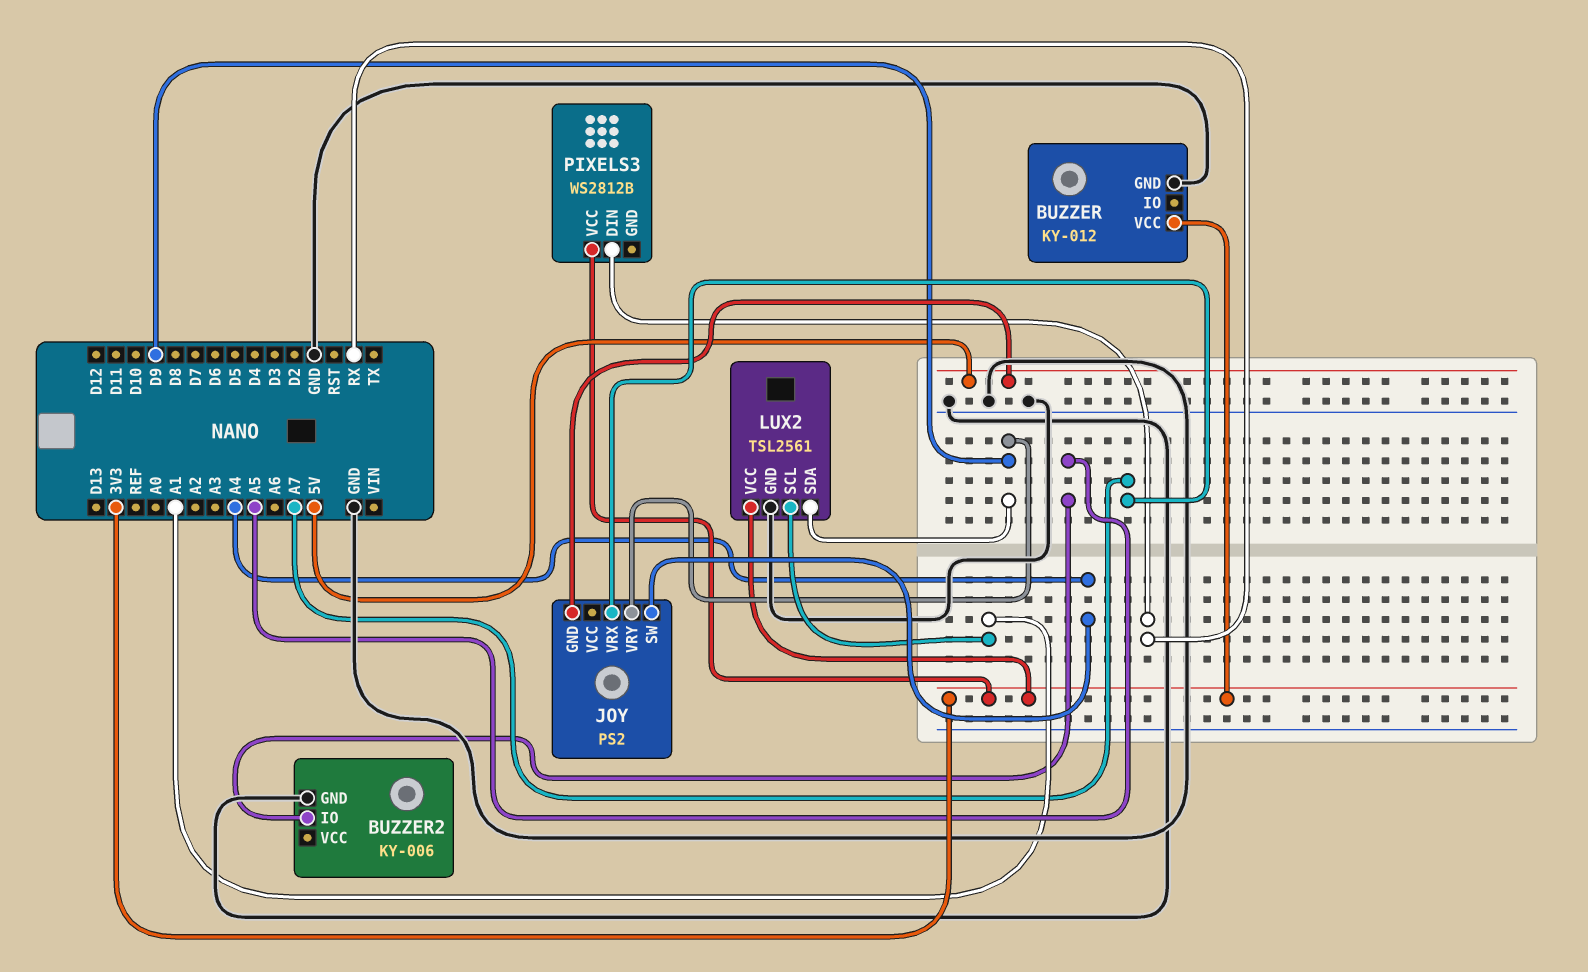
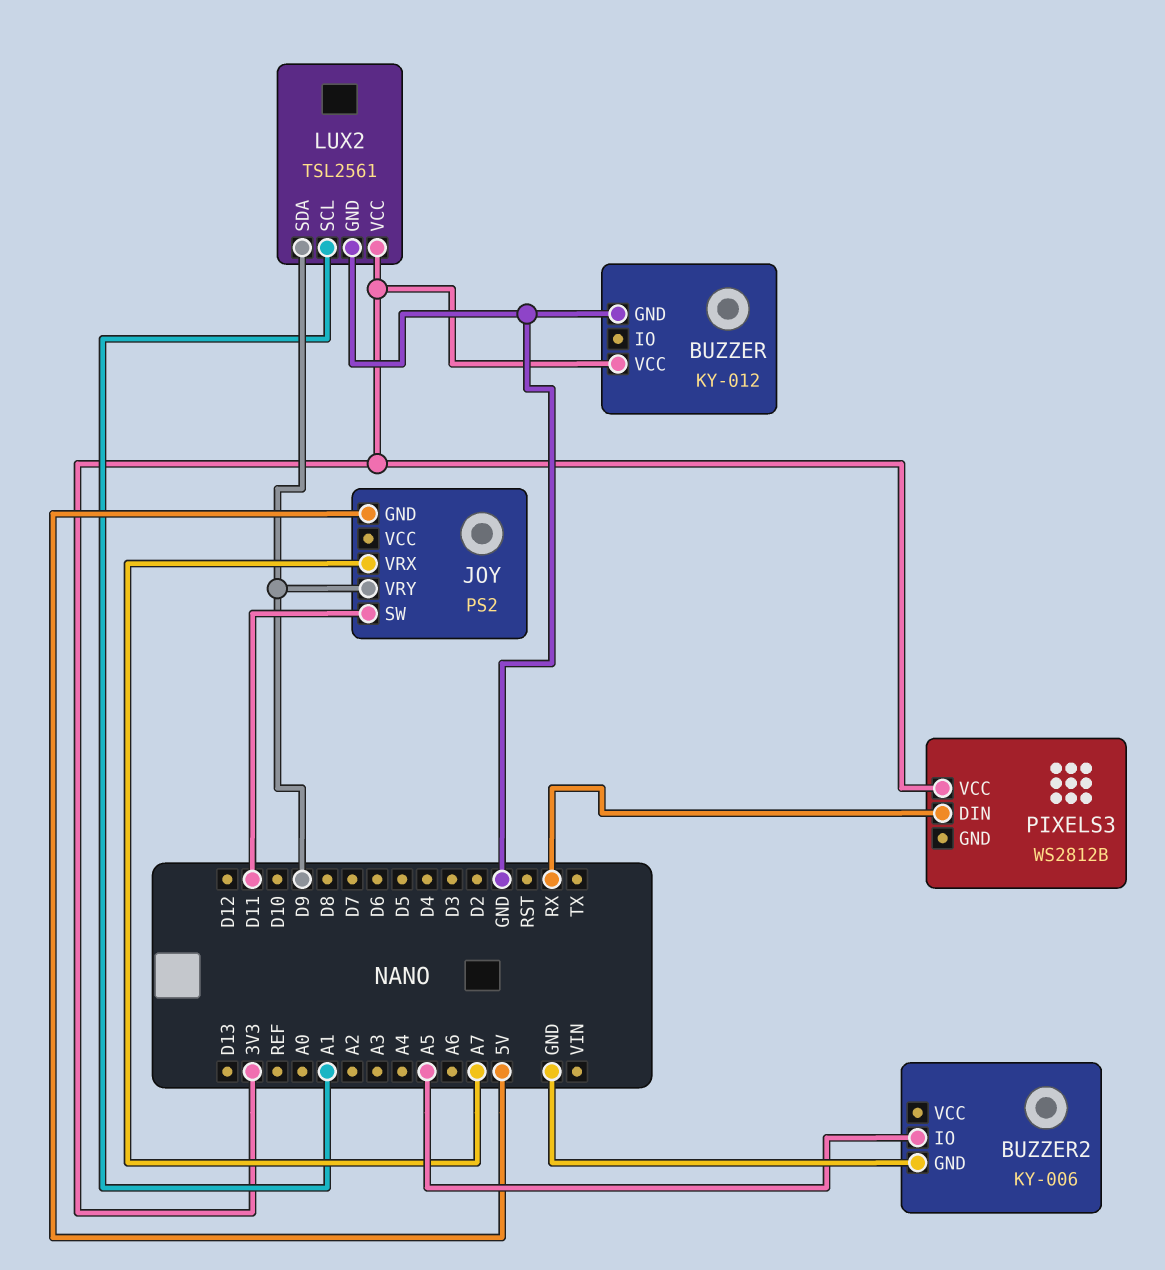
JOY pin SW: A4 -> D11

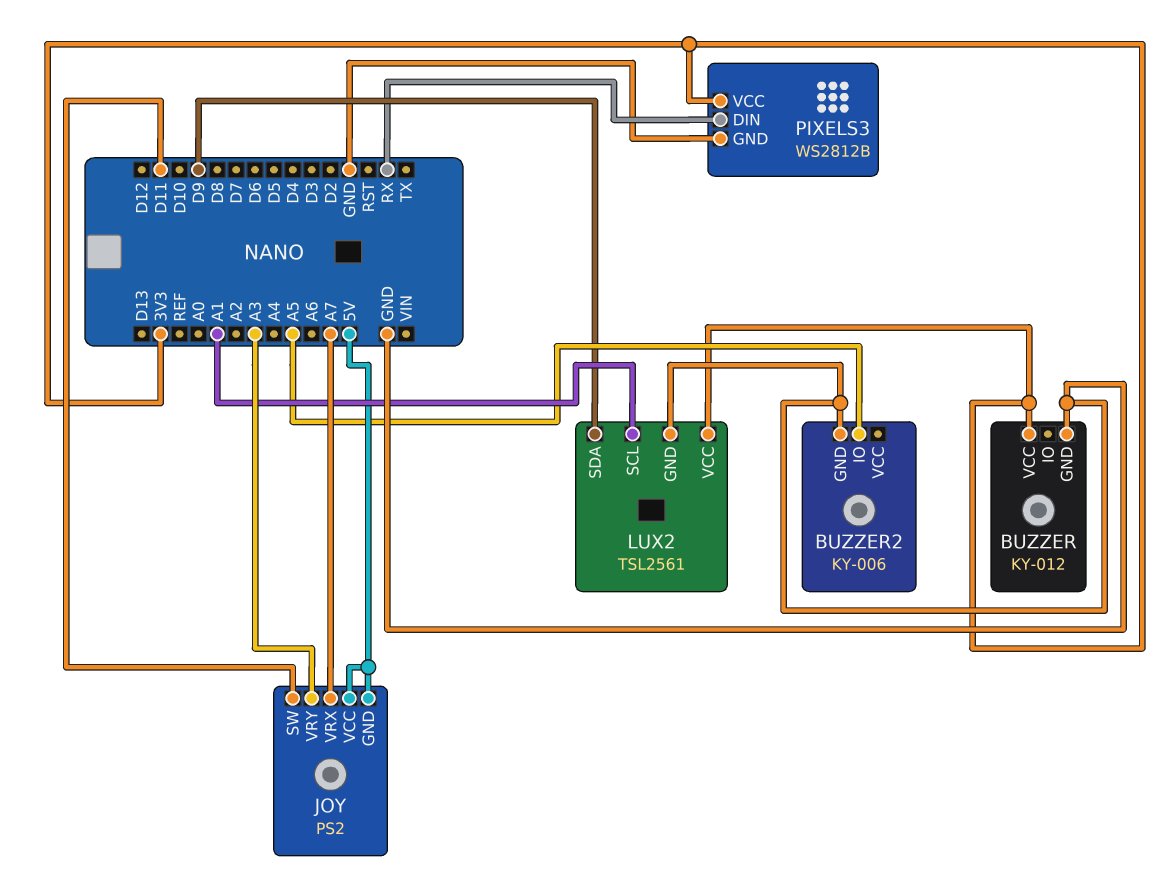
JOY pin VCC: none -> 5V
JOY pin VRY: D9 -> A3
PIXELS3 pin GND: none -> GND

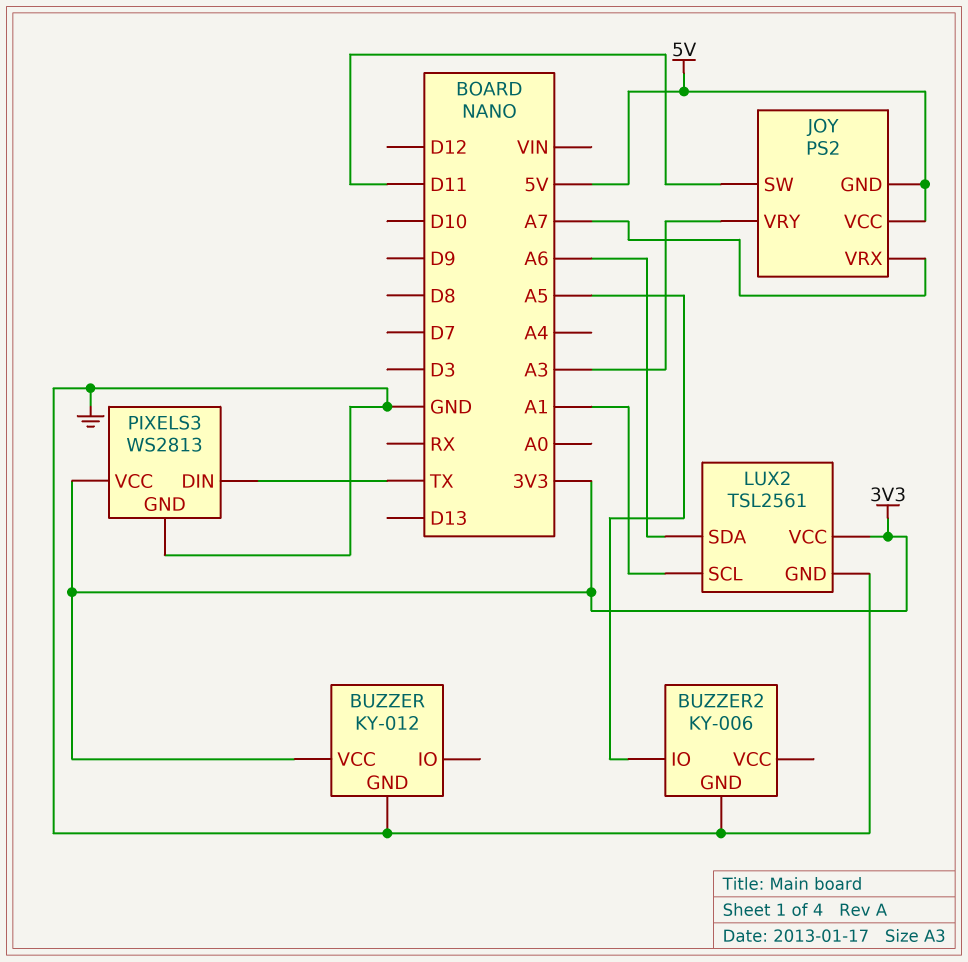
LUX2 pin SDA: D9 -> A6
PIXELS3: WS2812B -> WS2813
PIXELS3 pin DIN: RX -> TX

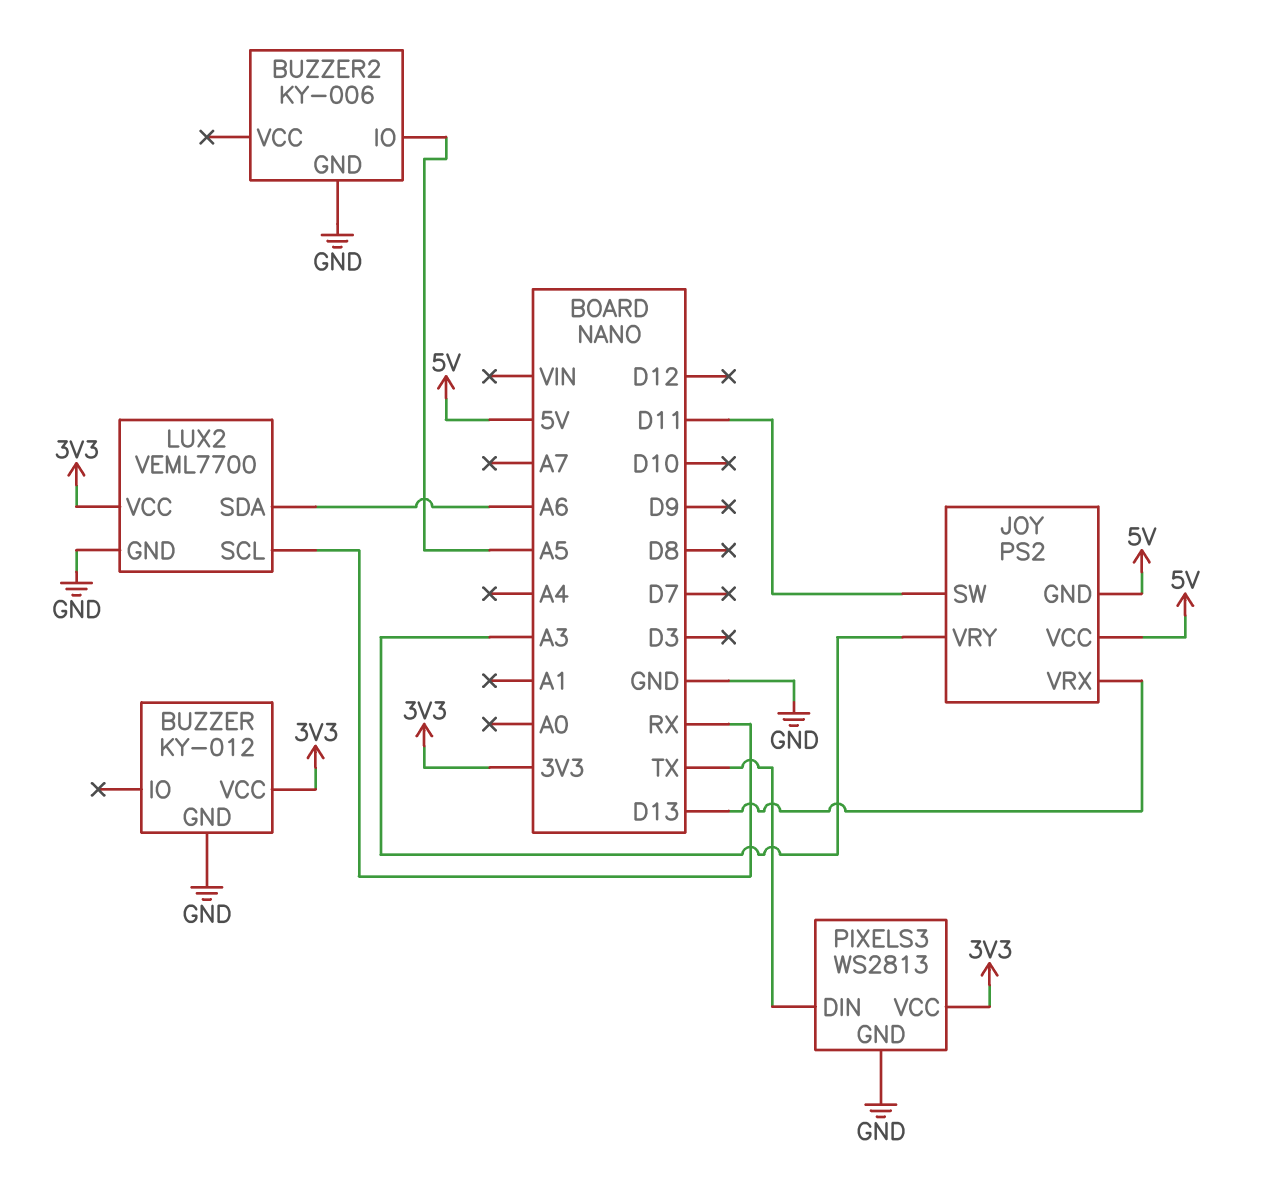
JOY pin VRX: A7 -> D13
LUX2: TSL2561 -> VEML7700
LUX2 pin SCL: A1 -> RX

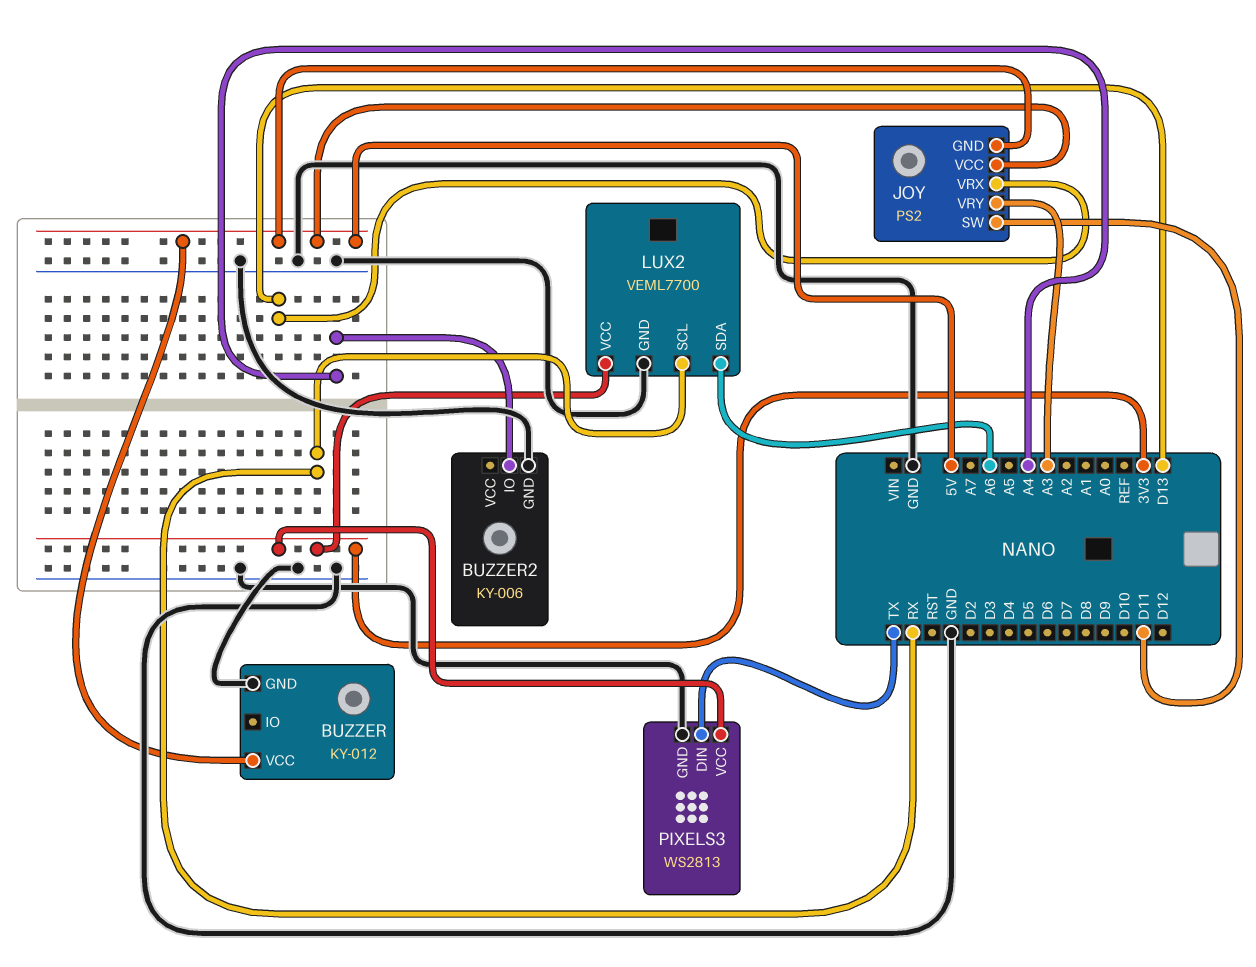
BUZZER pin VCC: 3V3 -> 5V
BUZZER2 pin IO: A5 -> A4

